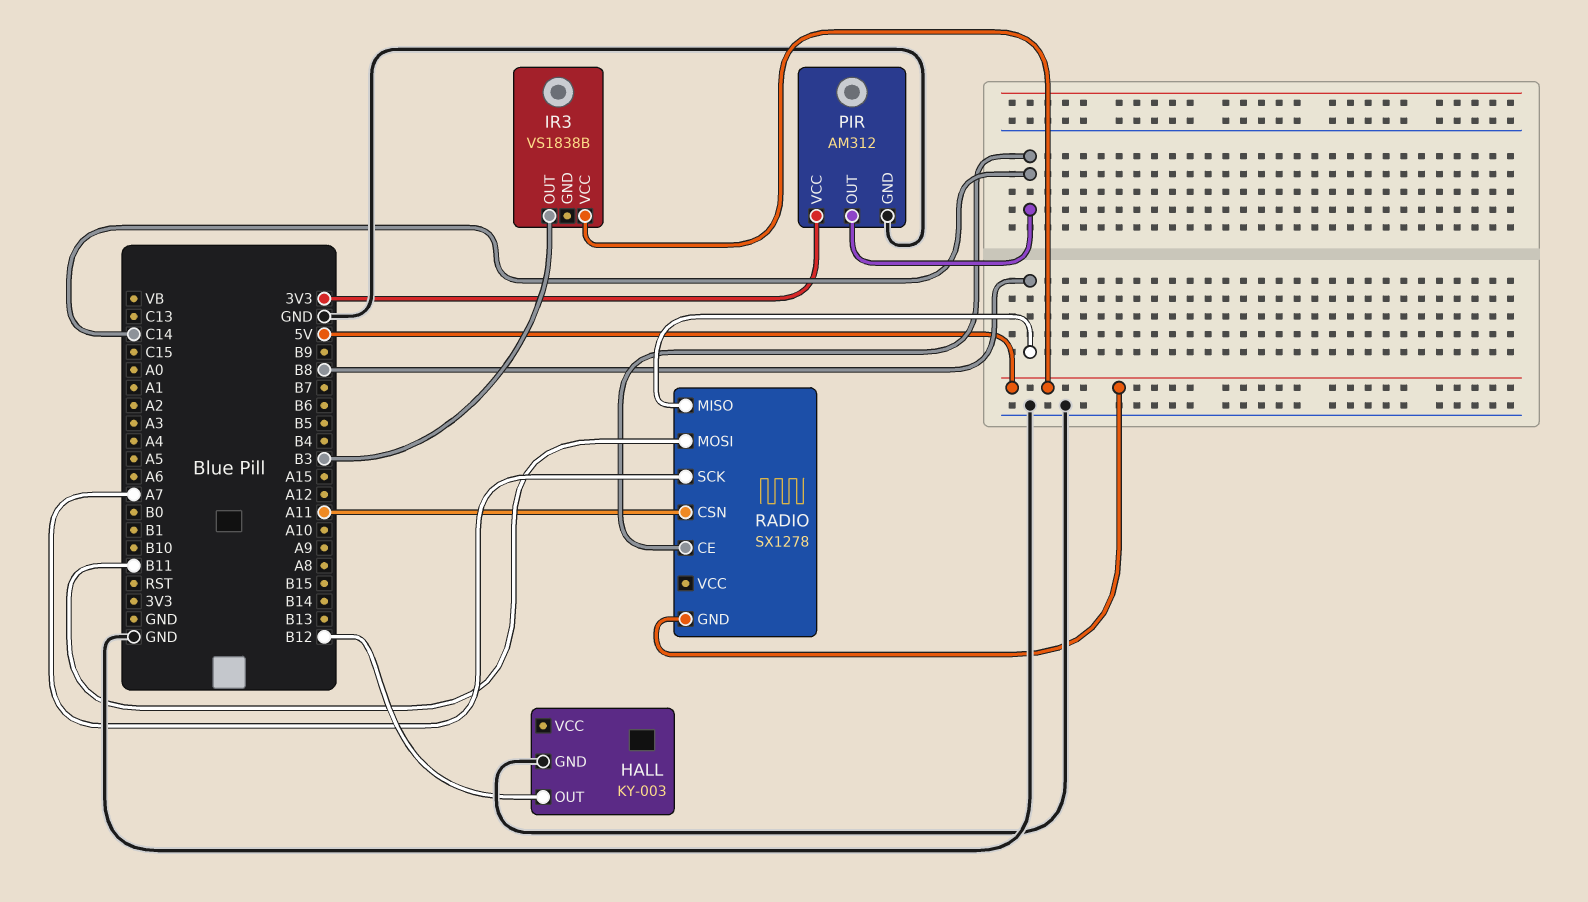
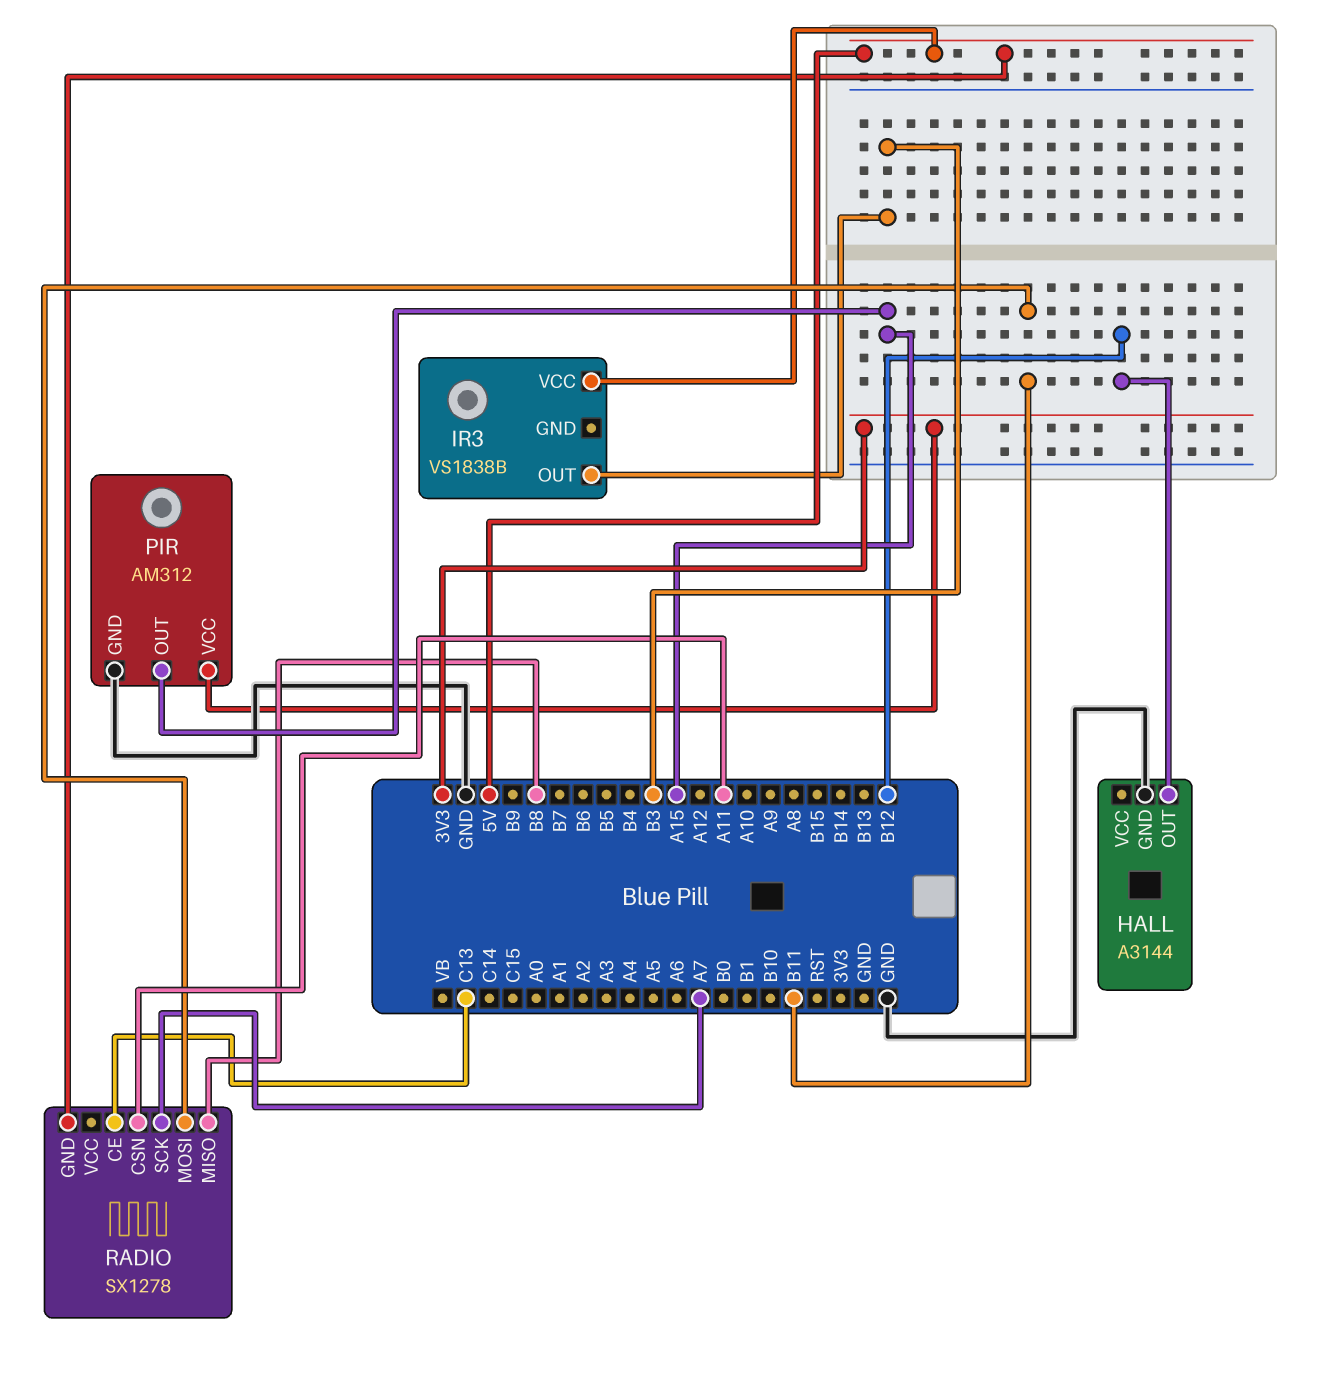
HALL: KY-003 -> A3144
PIR pin OUT: C14 -> A15
RADIO pin CE: C14 -> C13

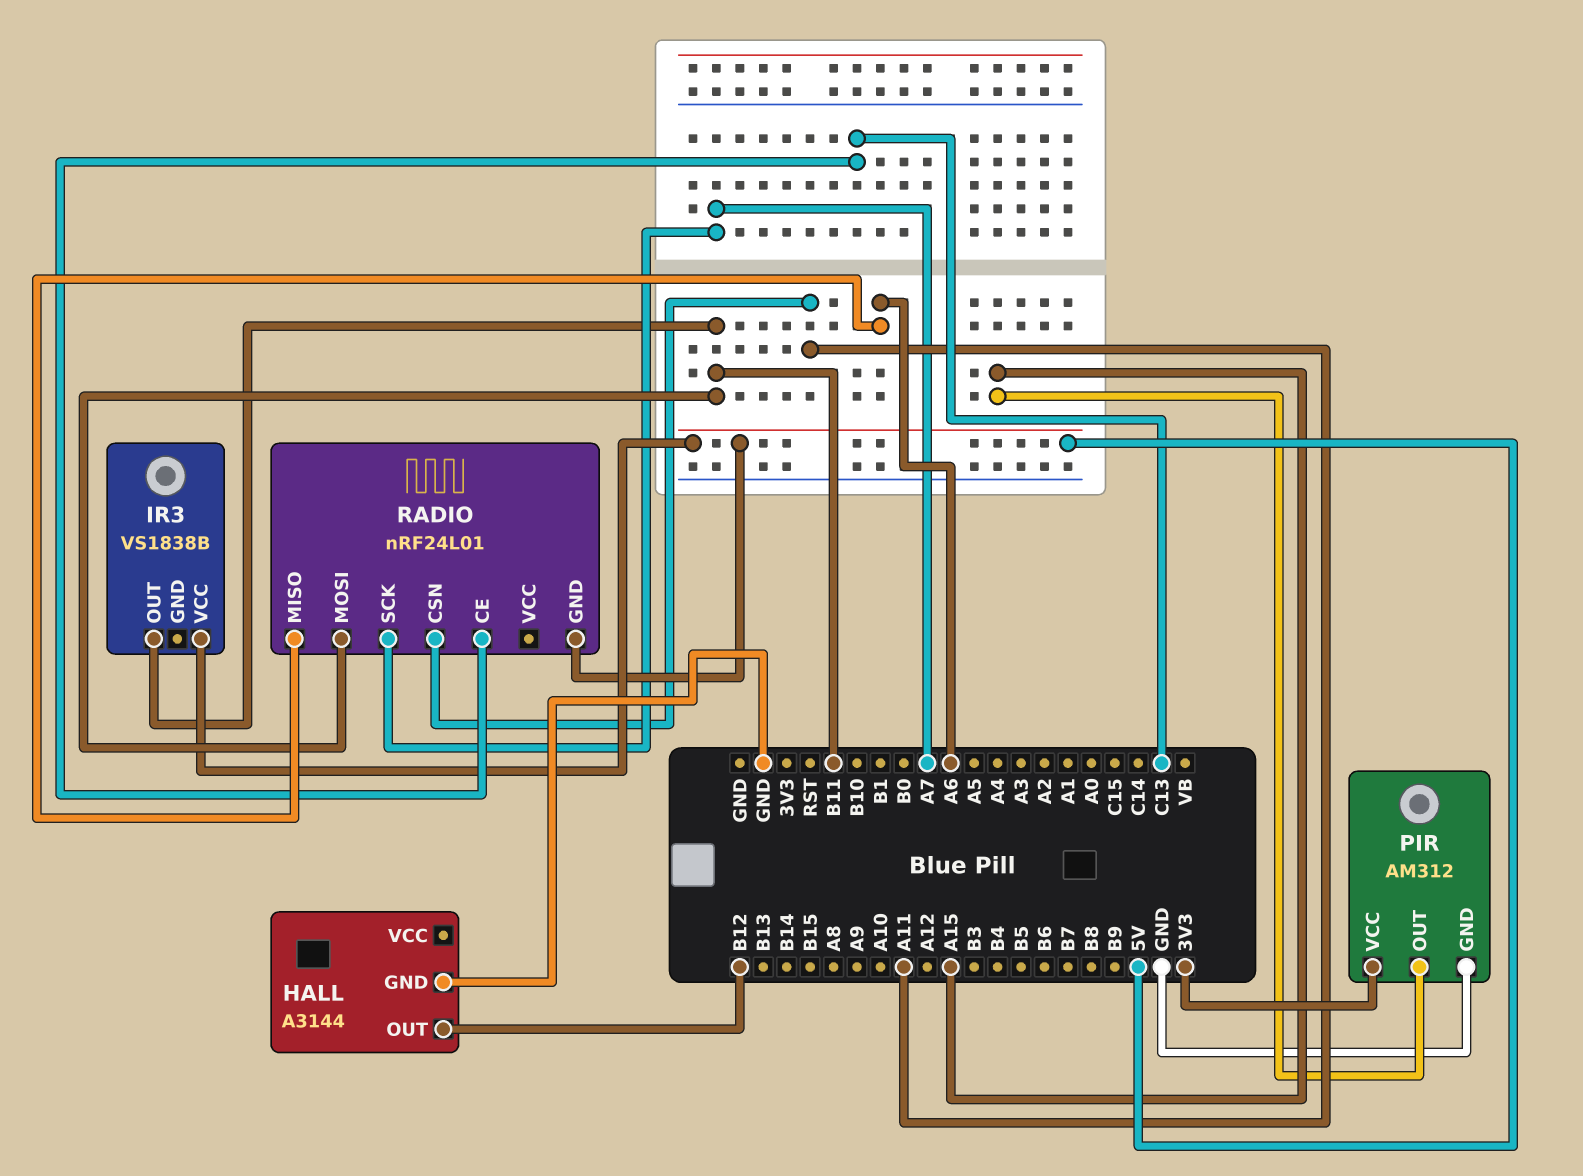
IR3 pin OUT: B3 -> B11
RADIO: SX1278 -> nRF24L01
RADIO pin MISO: B8 -> A6

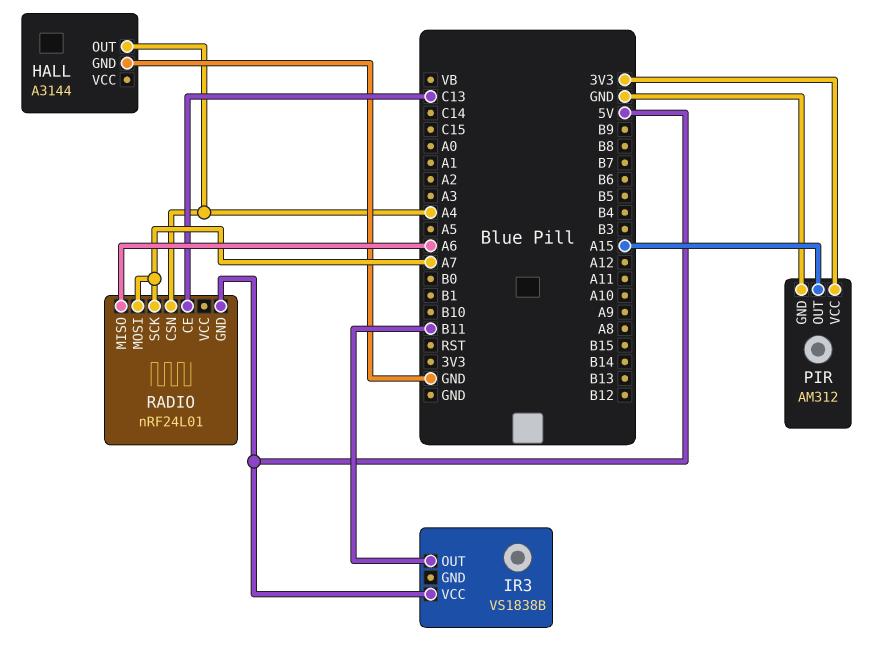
HALL pin OUT: B12 -> A4
RADIO pin CSN: A11 -> A4
RADIO pin MOSI: B11 -> A7

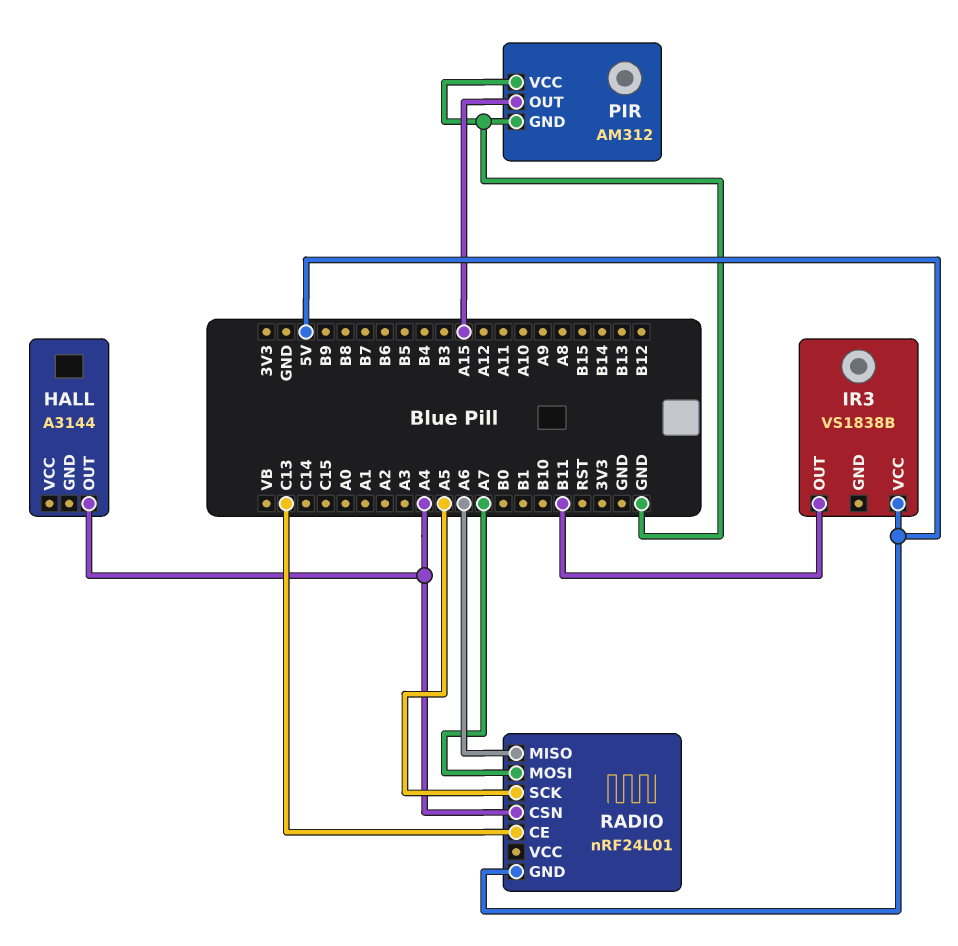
HALL pin GND: GND -> none
PIR pin VCC: 3V3 -> GND
RADIO pin SCK: A7 -> A5

